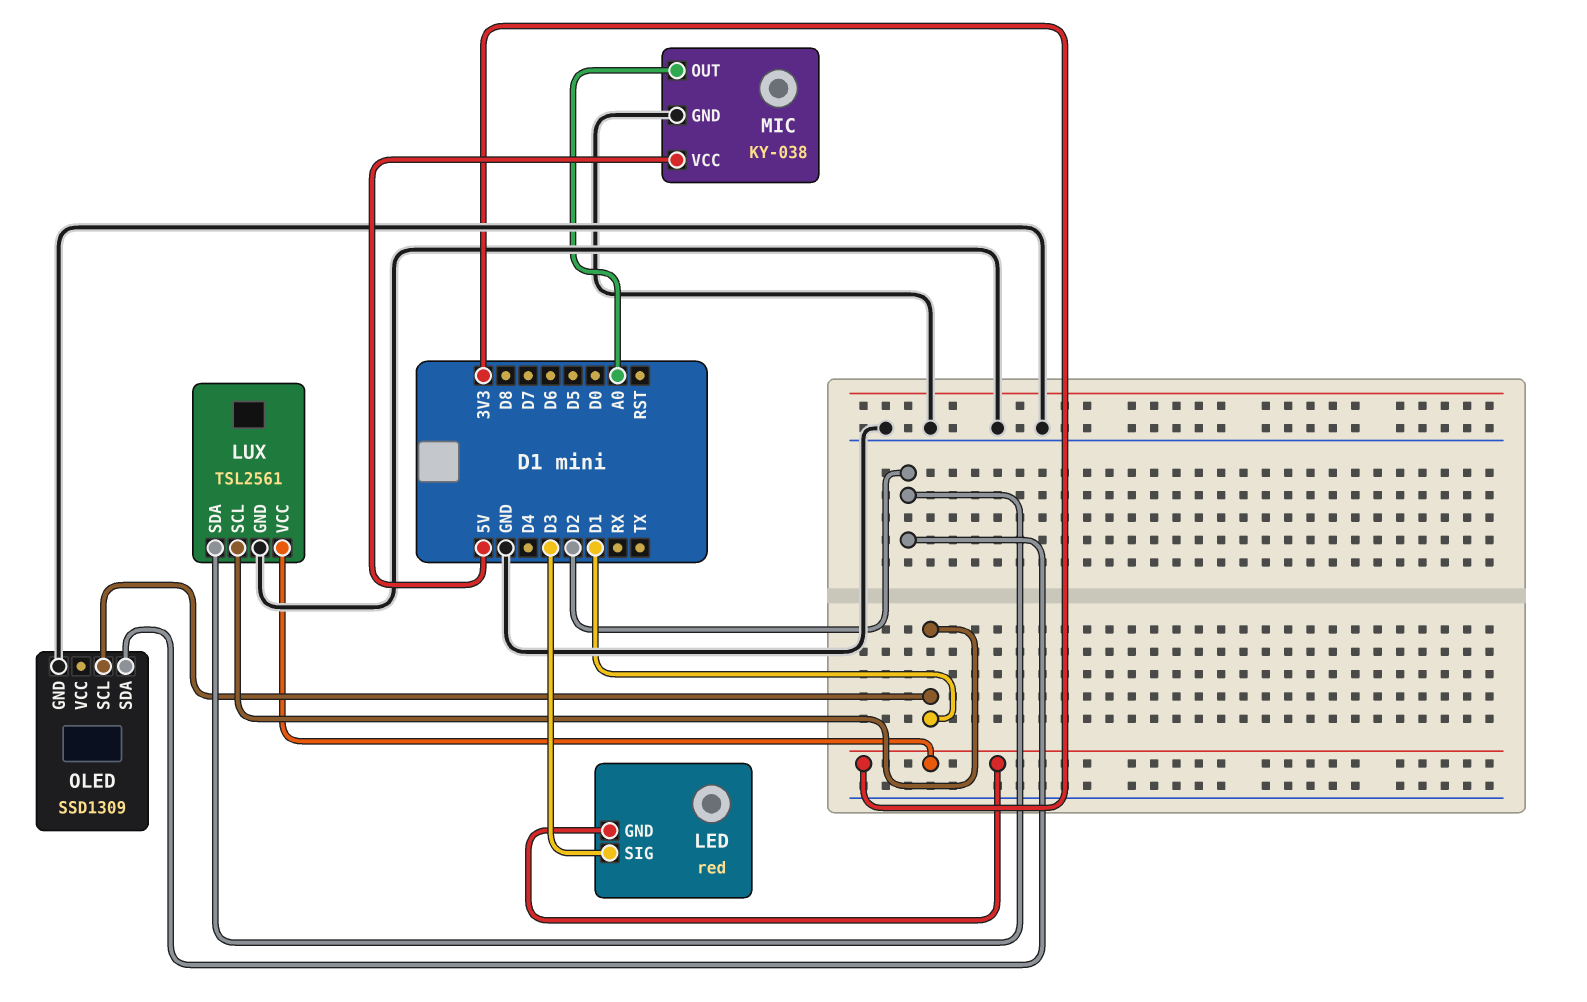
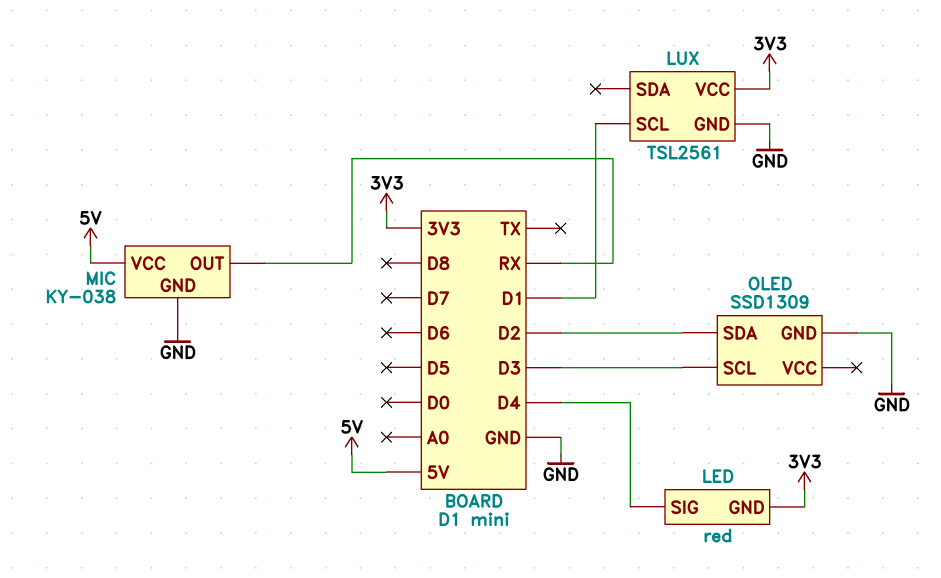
LED pin SIG: D3 -> D4
LUX pin SDA: D2 -> none
MIC pin OUT: A0 -> RX
OLED pin SCL: D1 -> D3

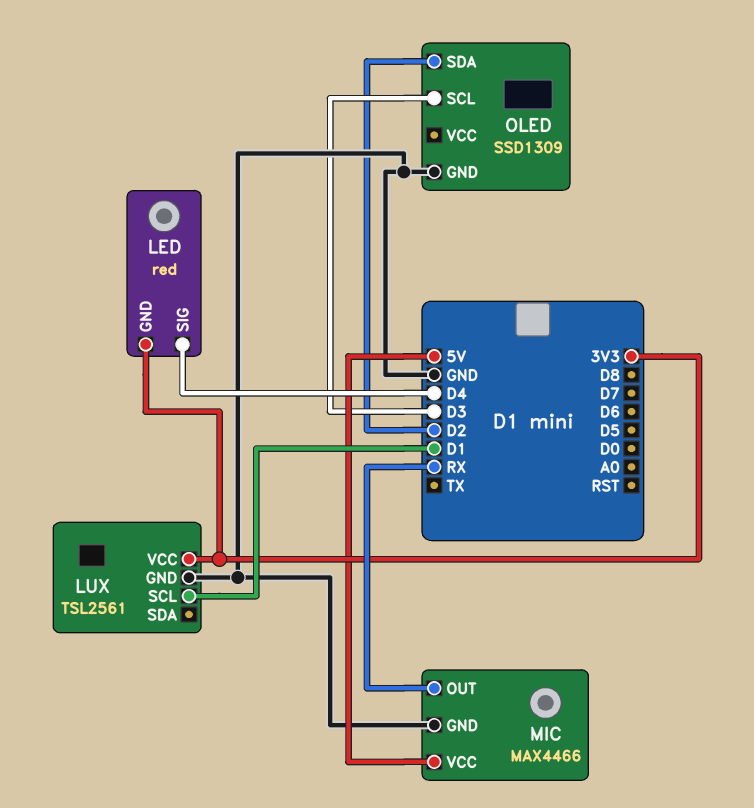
MIC: KY-038 -> MAX4466

